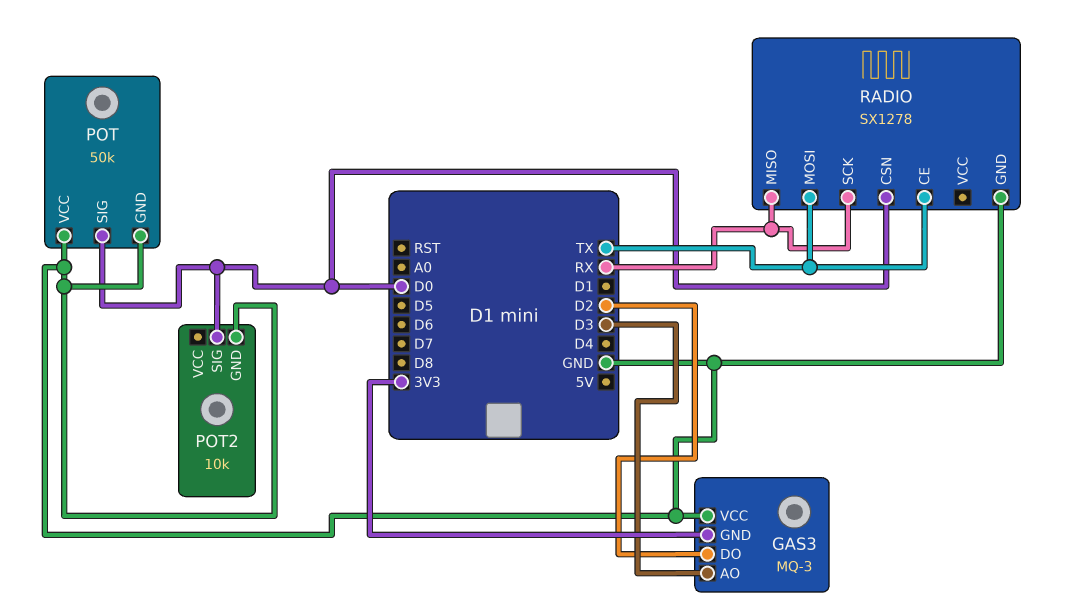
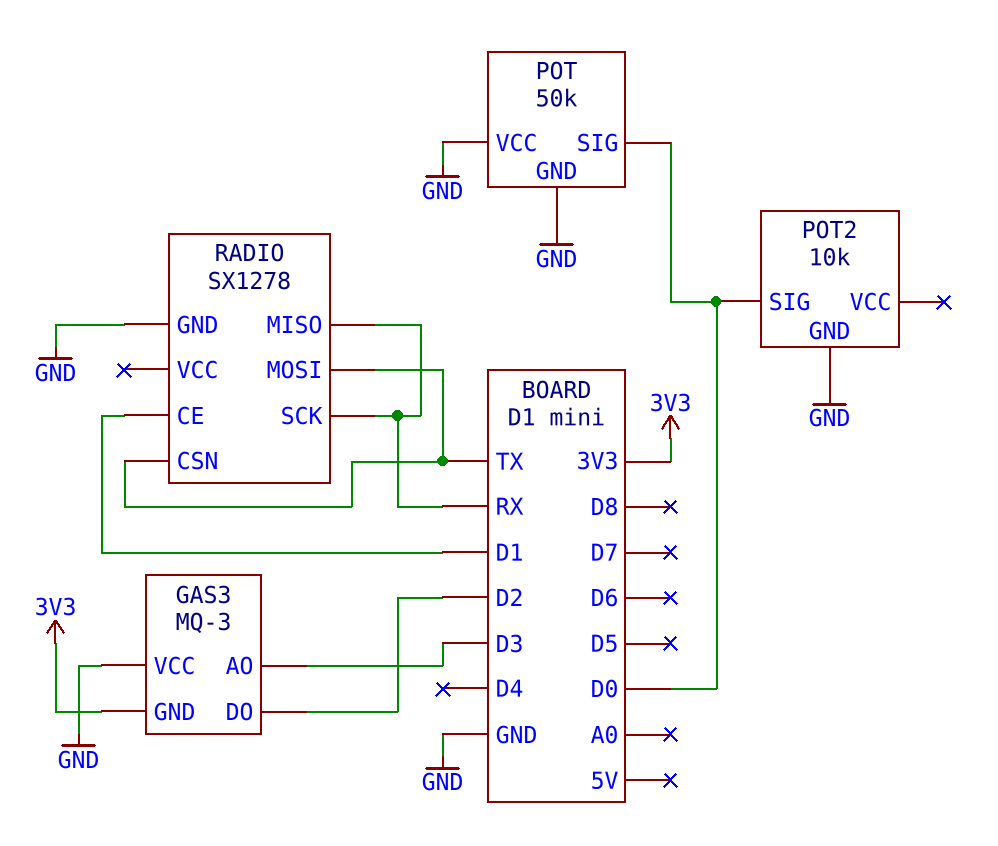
RADIO pin CE: TX -> D1
RADIO pin CSN: D0 -> TX

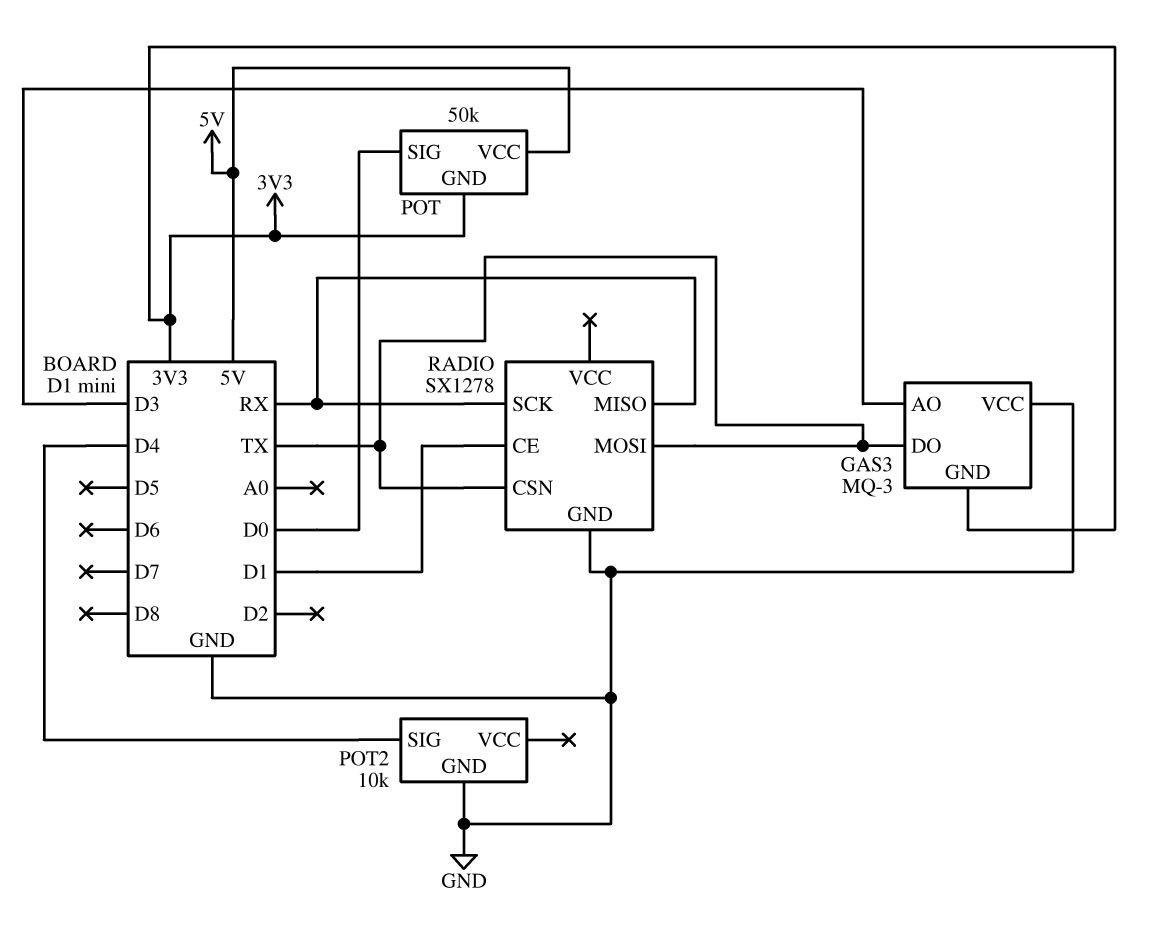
GAS3 pin DO: D2 -> TX
POT pin GND: GND -> 3V3
POT pin VCC: GND -> 5V
POT2 pin SIG: D0 -> D4

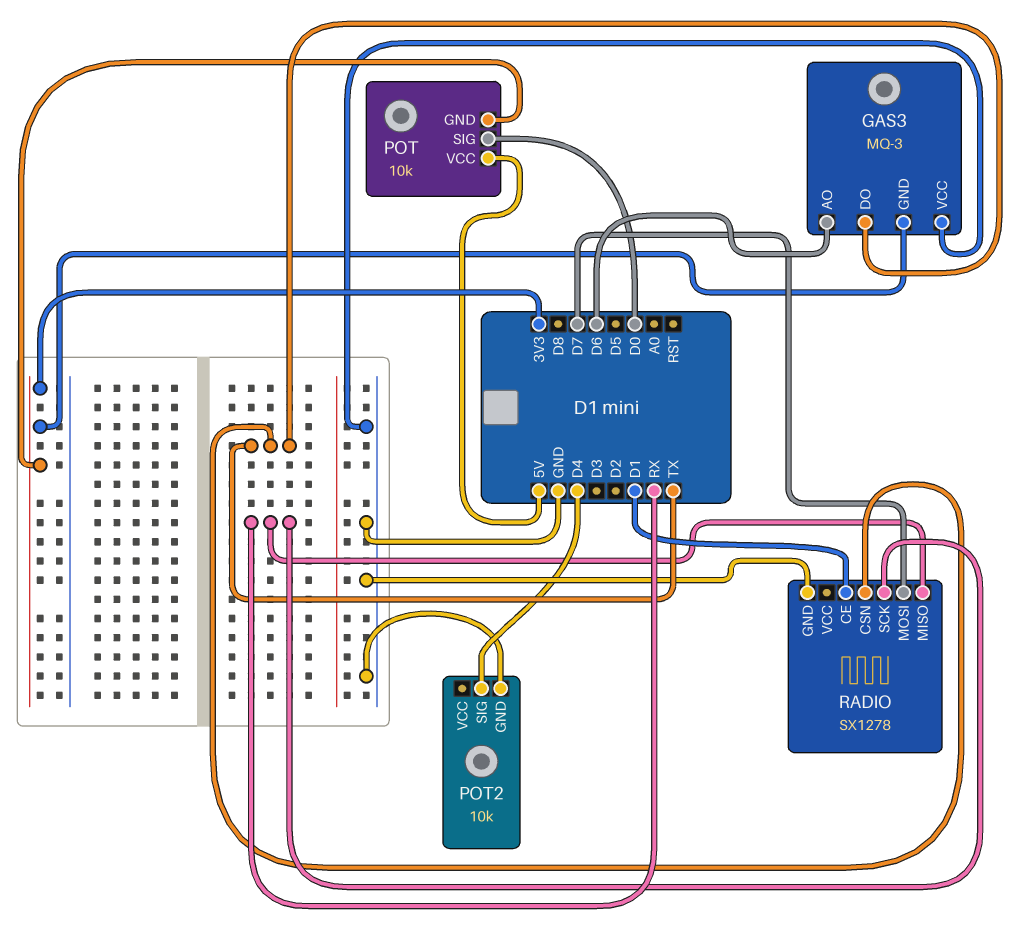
GAS3 pin AO: D3 -> D6
POT: 50k -> 10k
RADIO pin MOSI: TX -> D7

